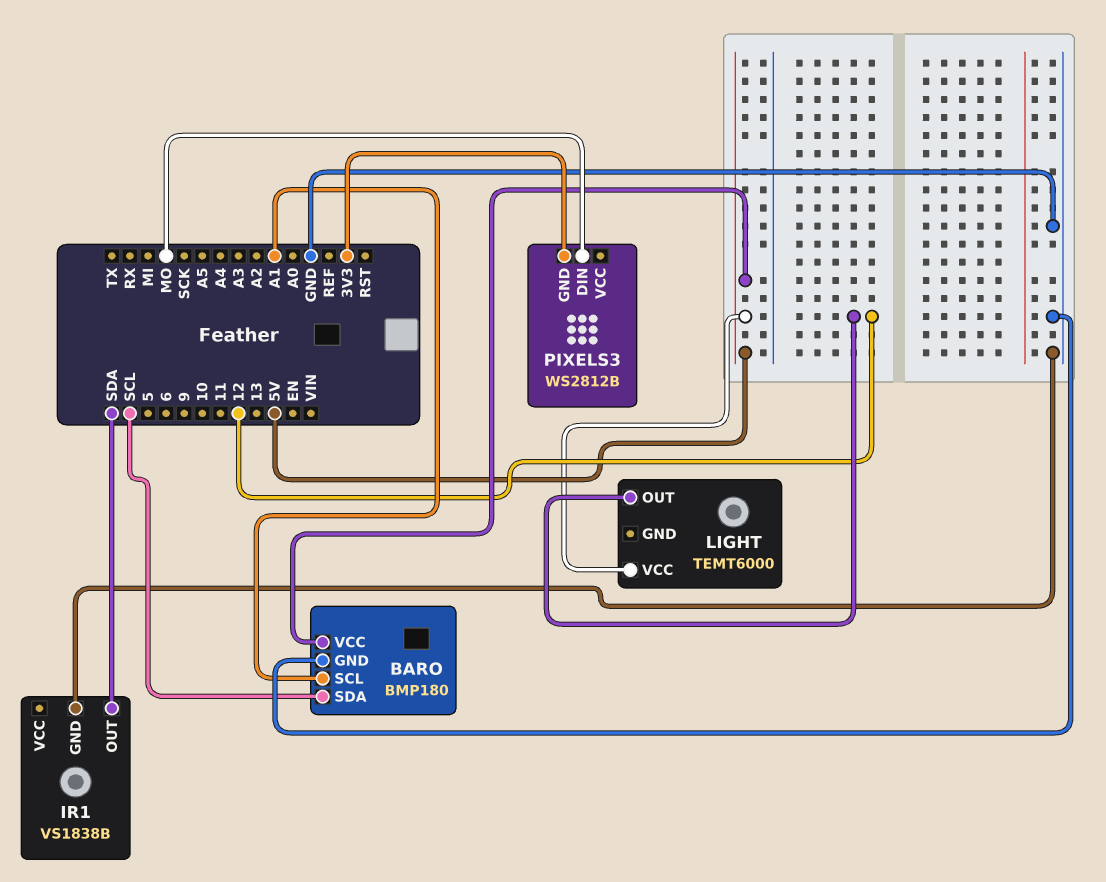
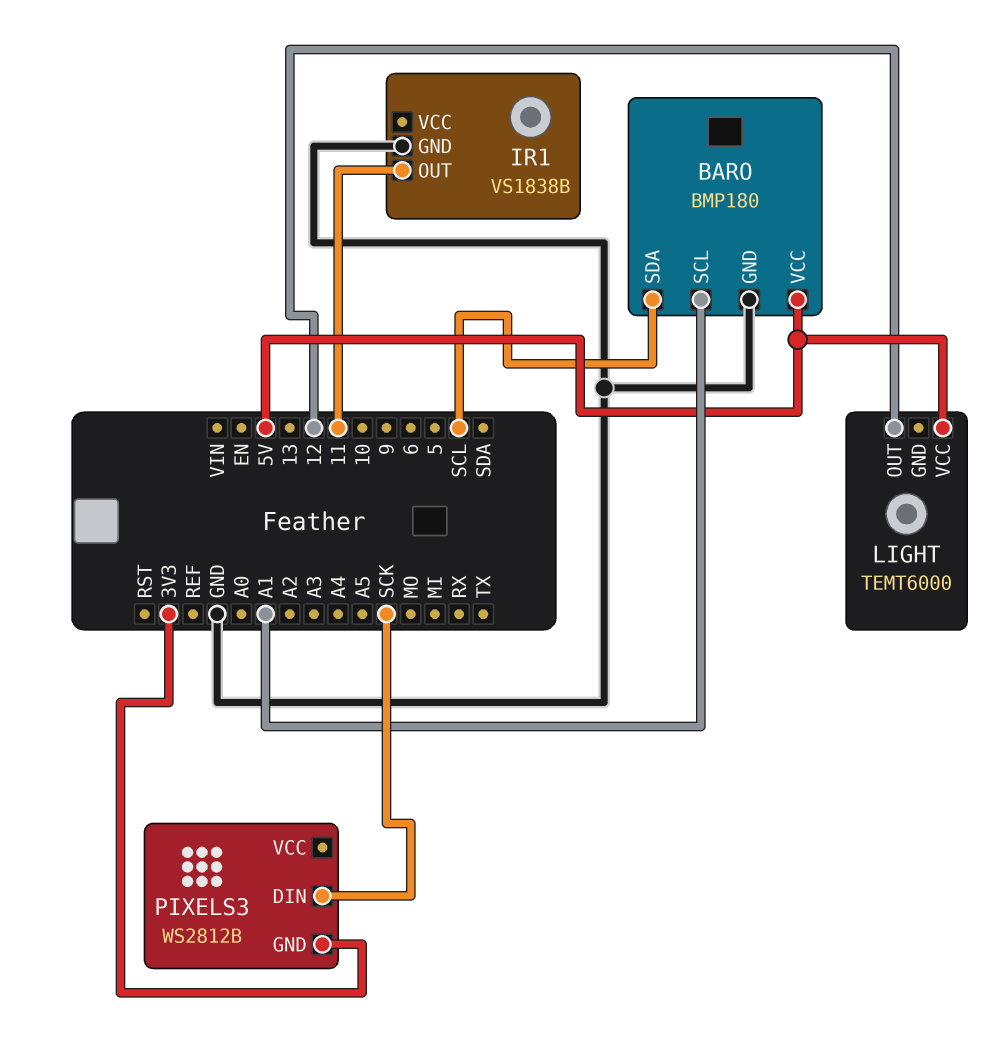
IR1 pin OUT: SDA -> 11
PIXELS3 pin DIN: MO -> SCK

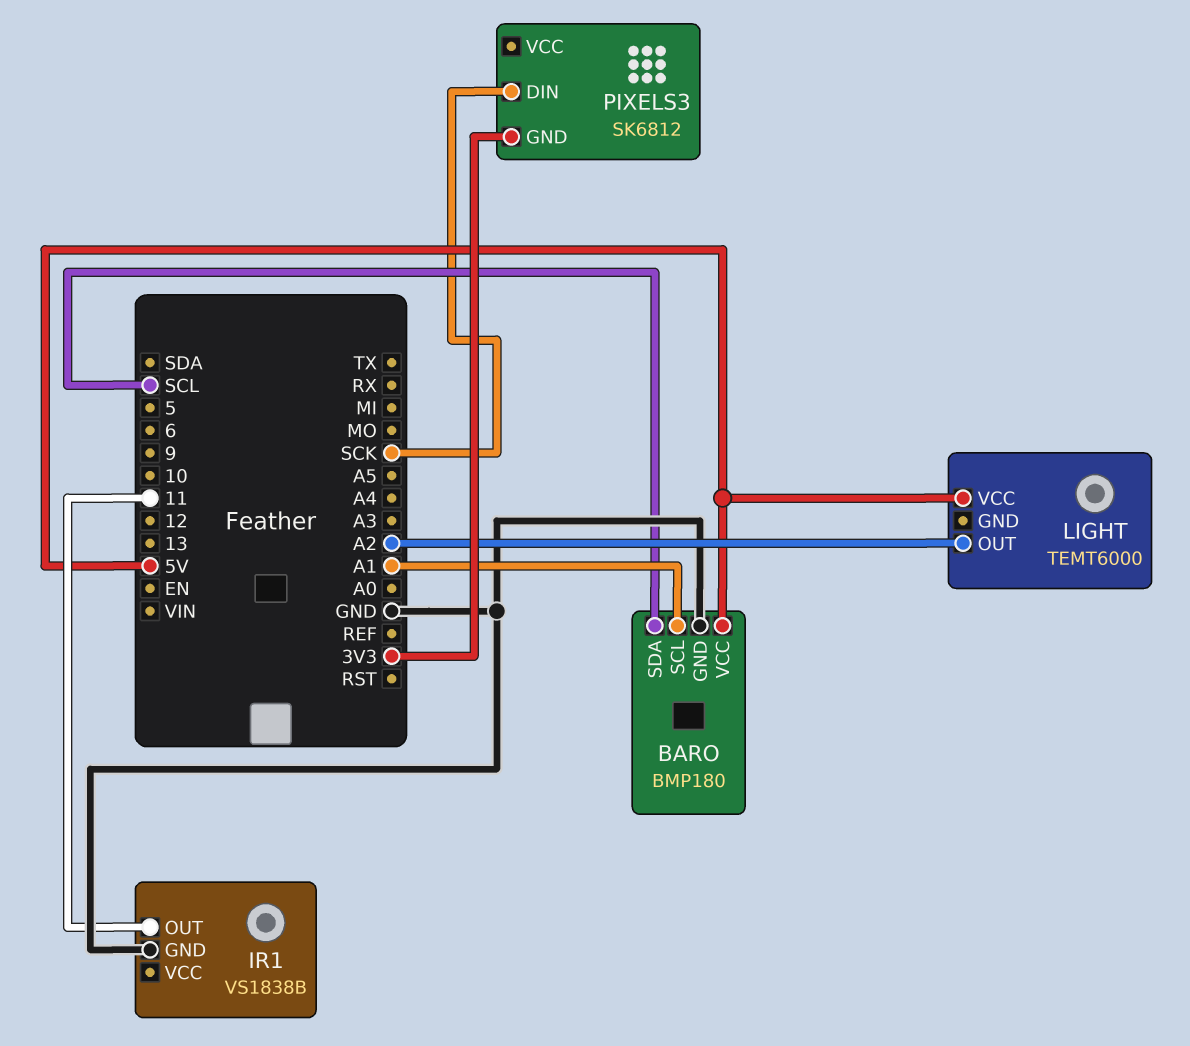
LIGHT pin OUT: 12 -> A2
PIXELS3: WS2812B -> SK6812

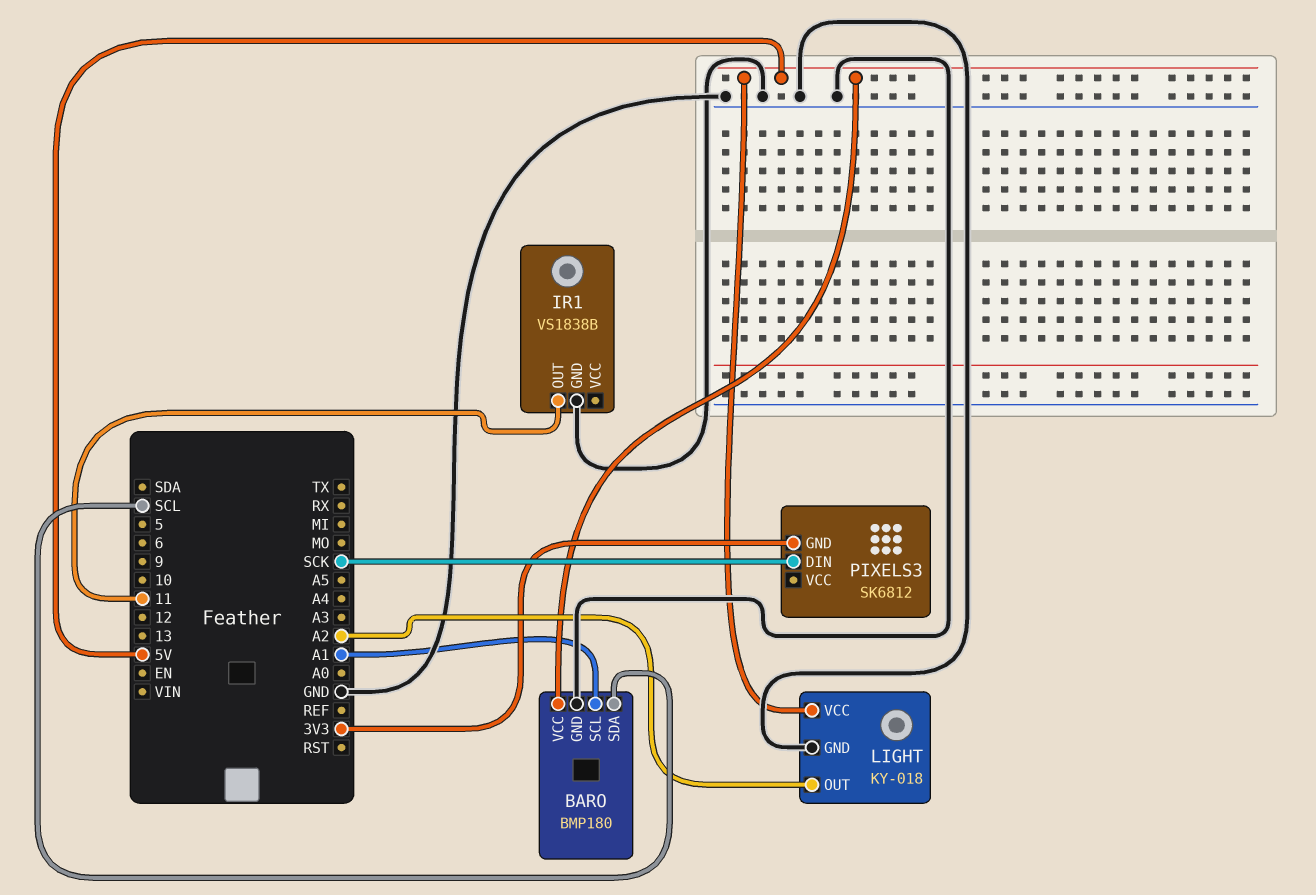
LIGHT: TEMT6000 -> KY-018
LIGHT pin GND: none -> GND

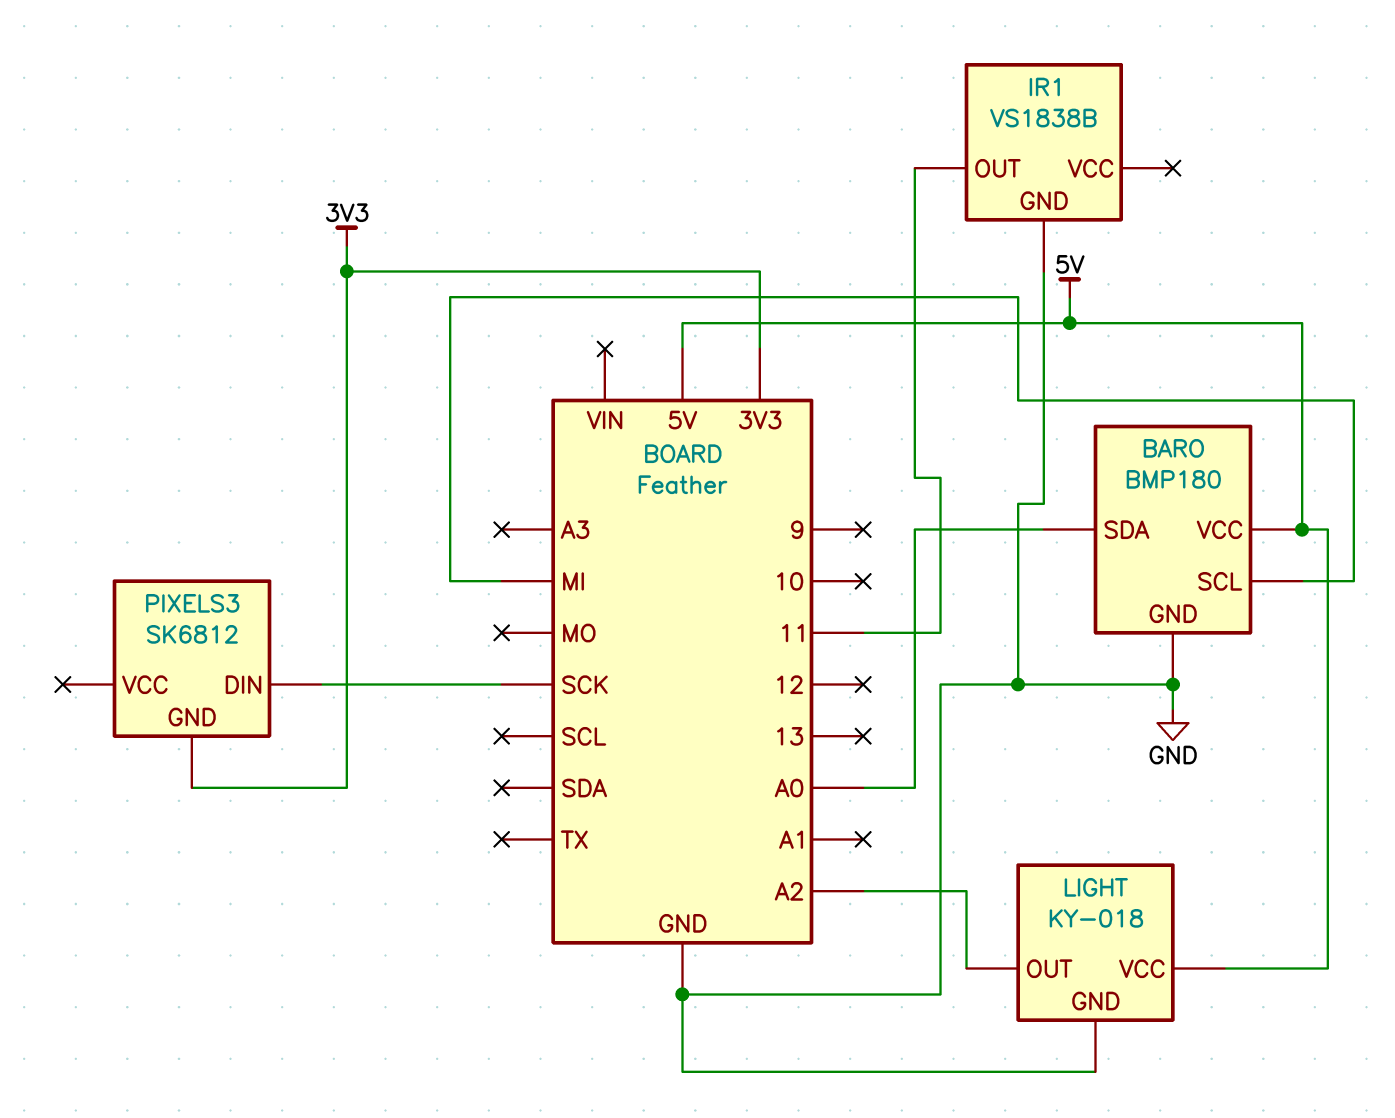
BARO pin SCL: A1 -> MI
BARO pin SDA: SCL -> A0

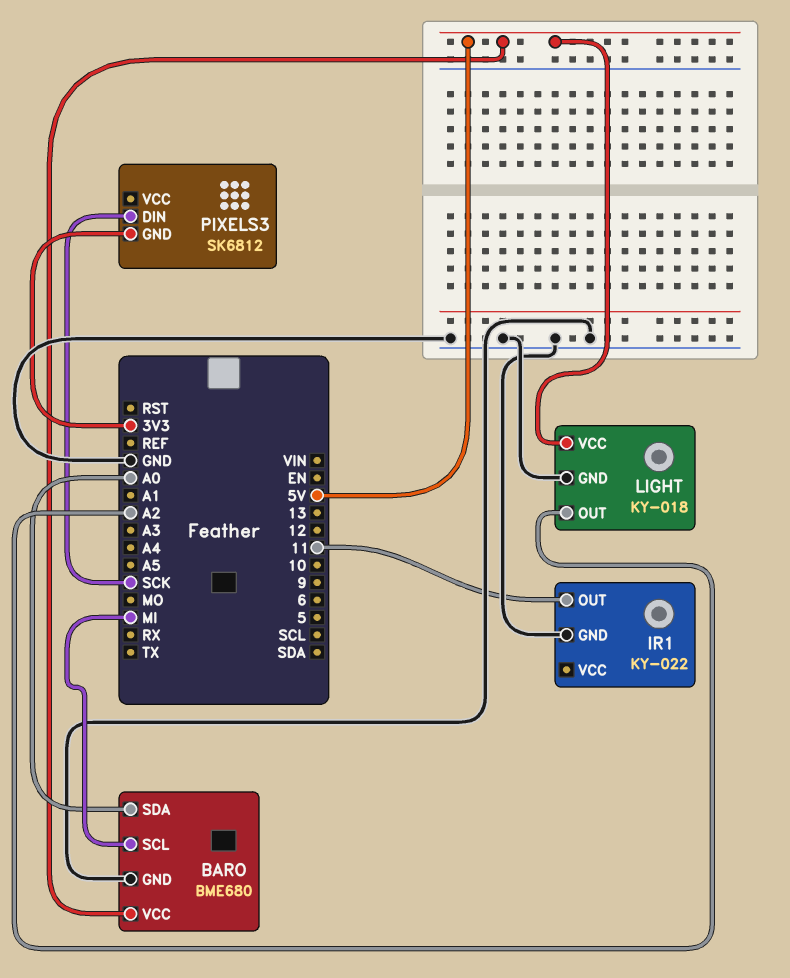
BARO: BMP180 -> BME680
IR1: VS1838B -> KY-022

